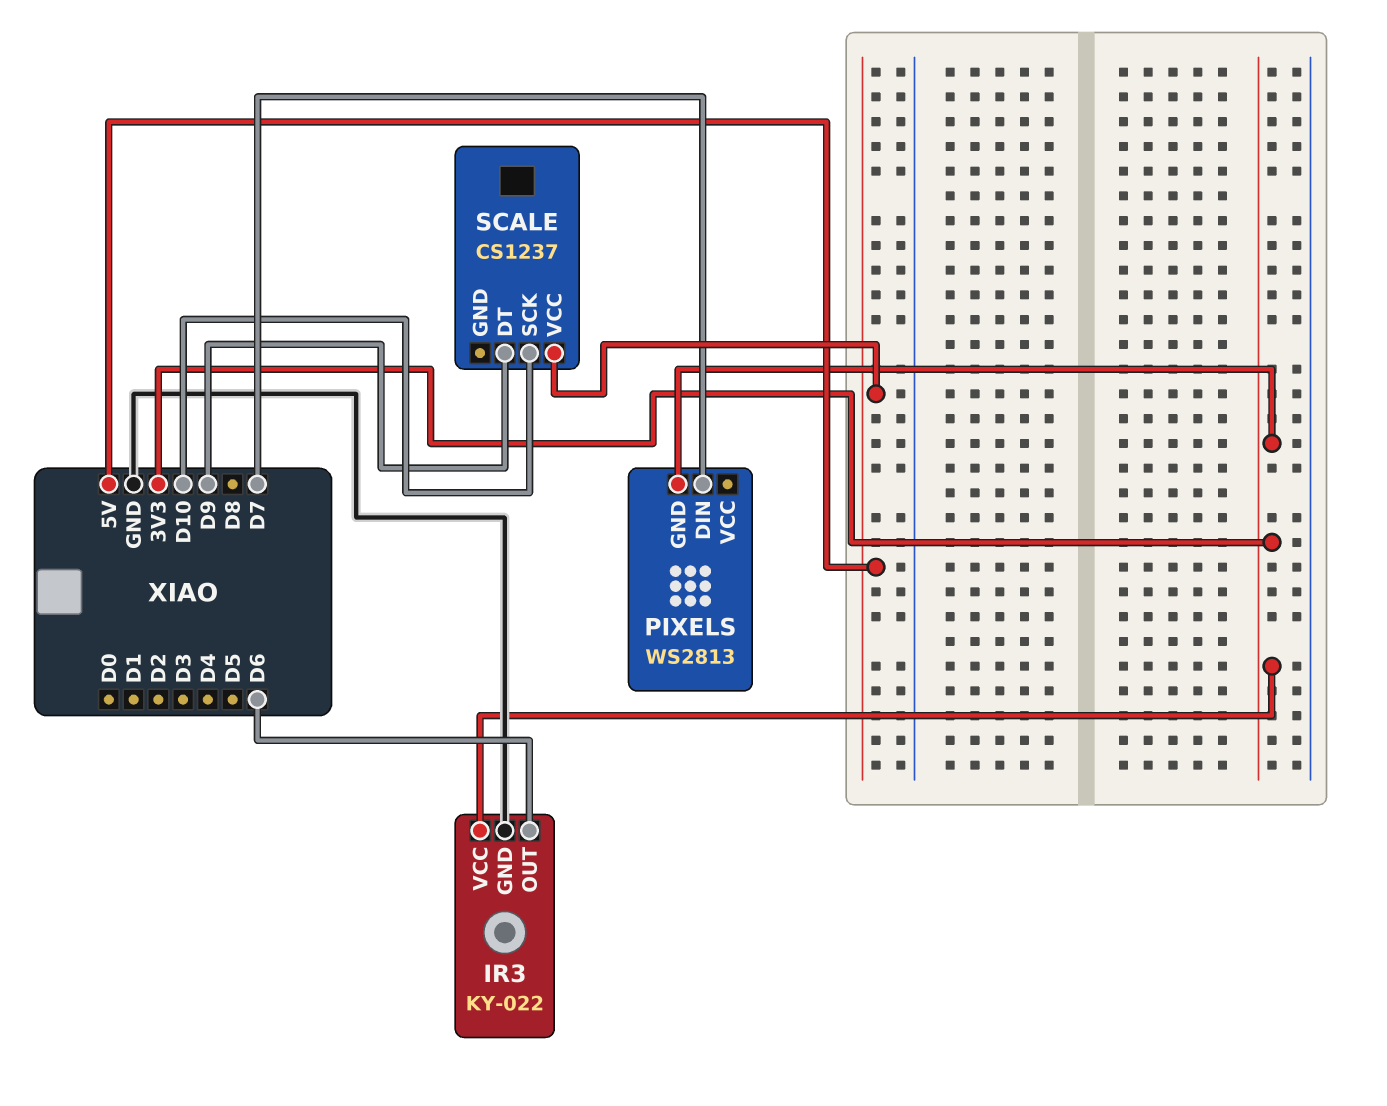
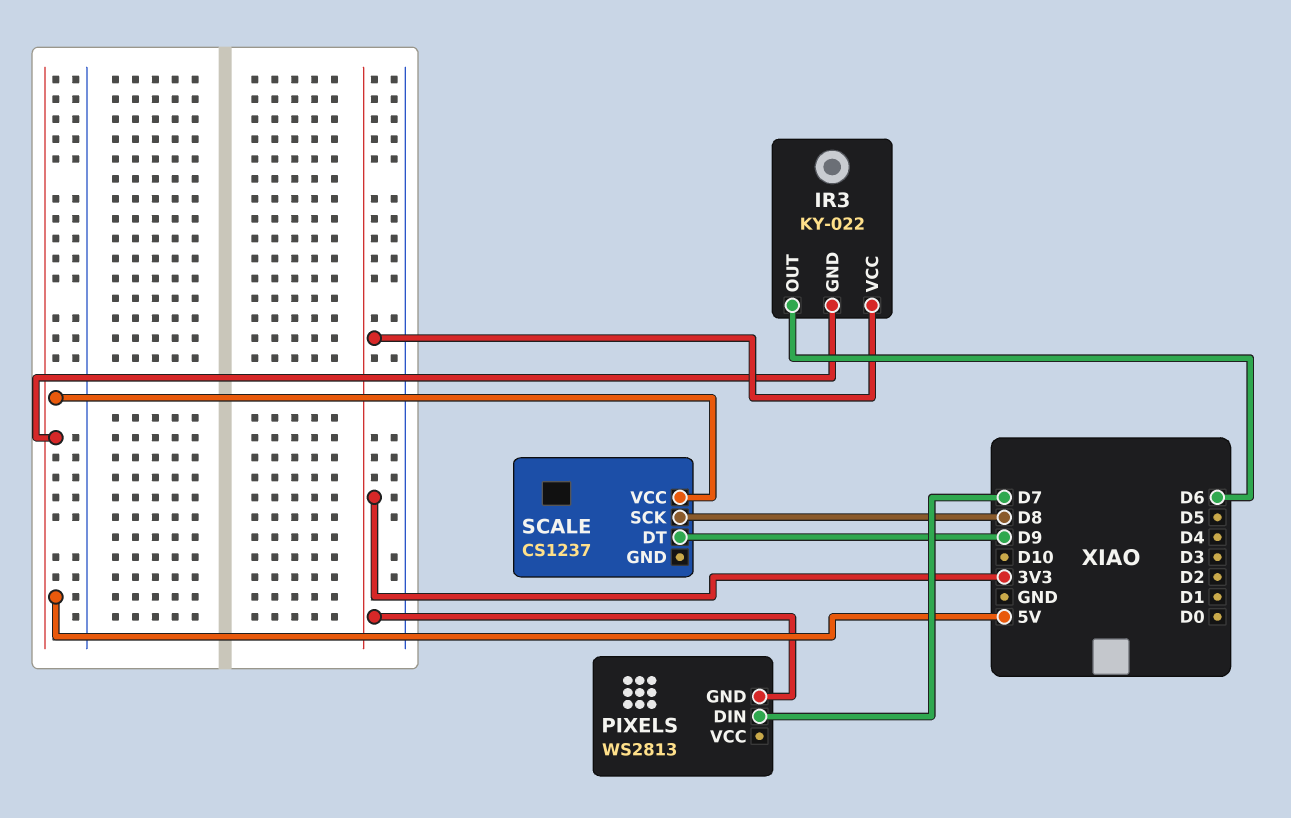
IR3 pin GND: GND -> 5V
SCALE pin SCK: D10 -> D8

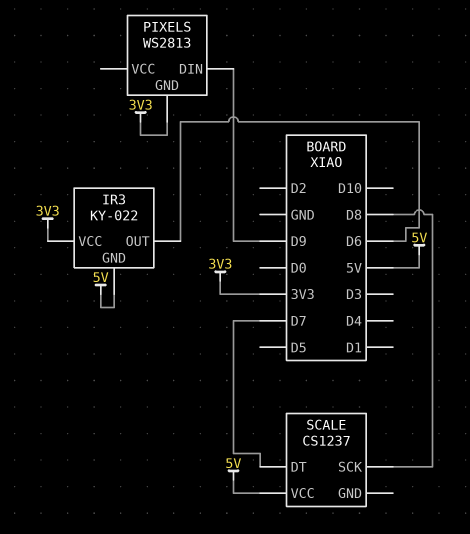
PIXELS pin DIN: D7 -> D9
SCALE pin DT: D9 -> D7

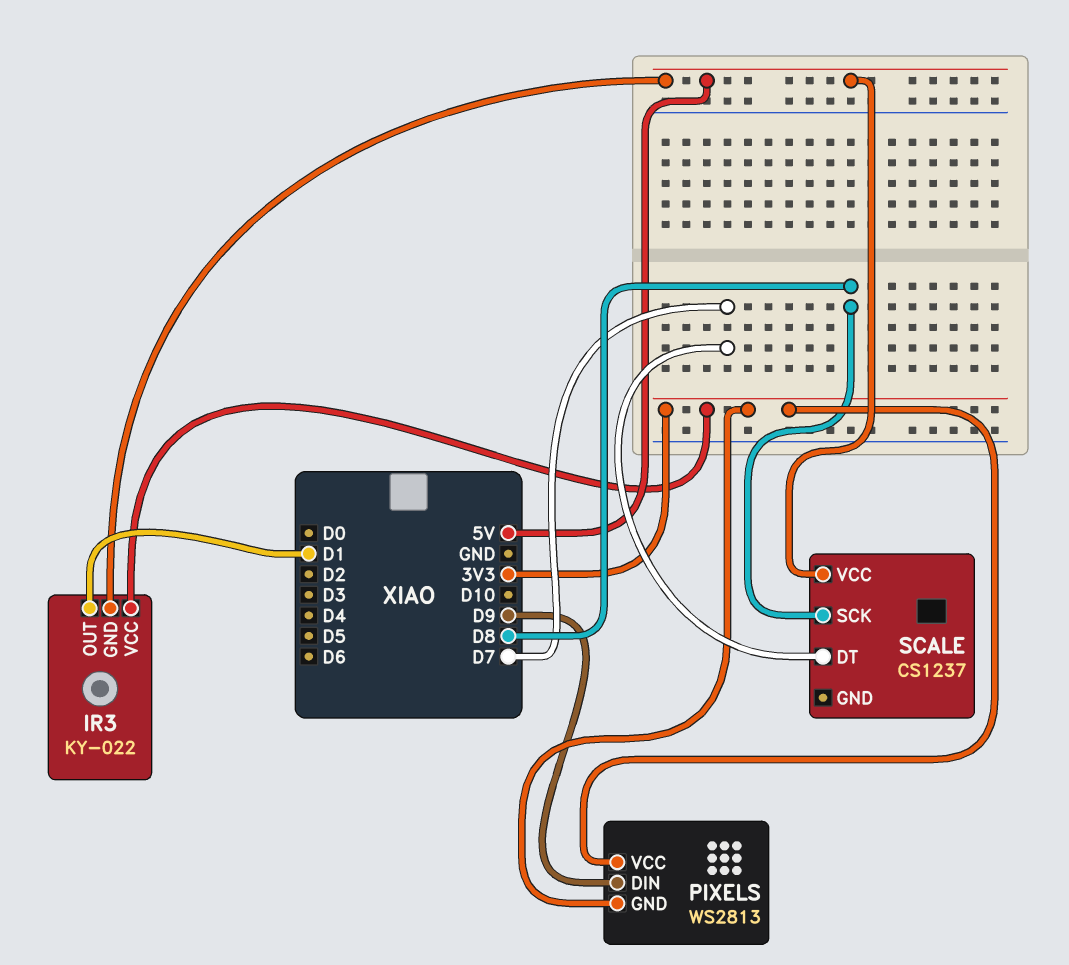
IR3 pin OUT: D6 -> D1
PIXELS pin VCC: none -> 3V3

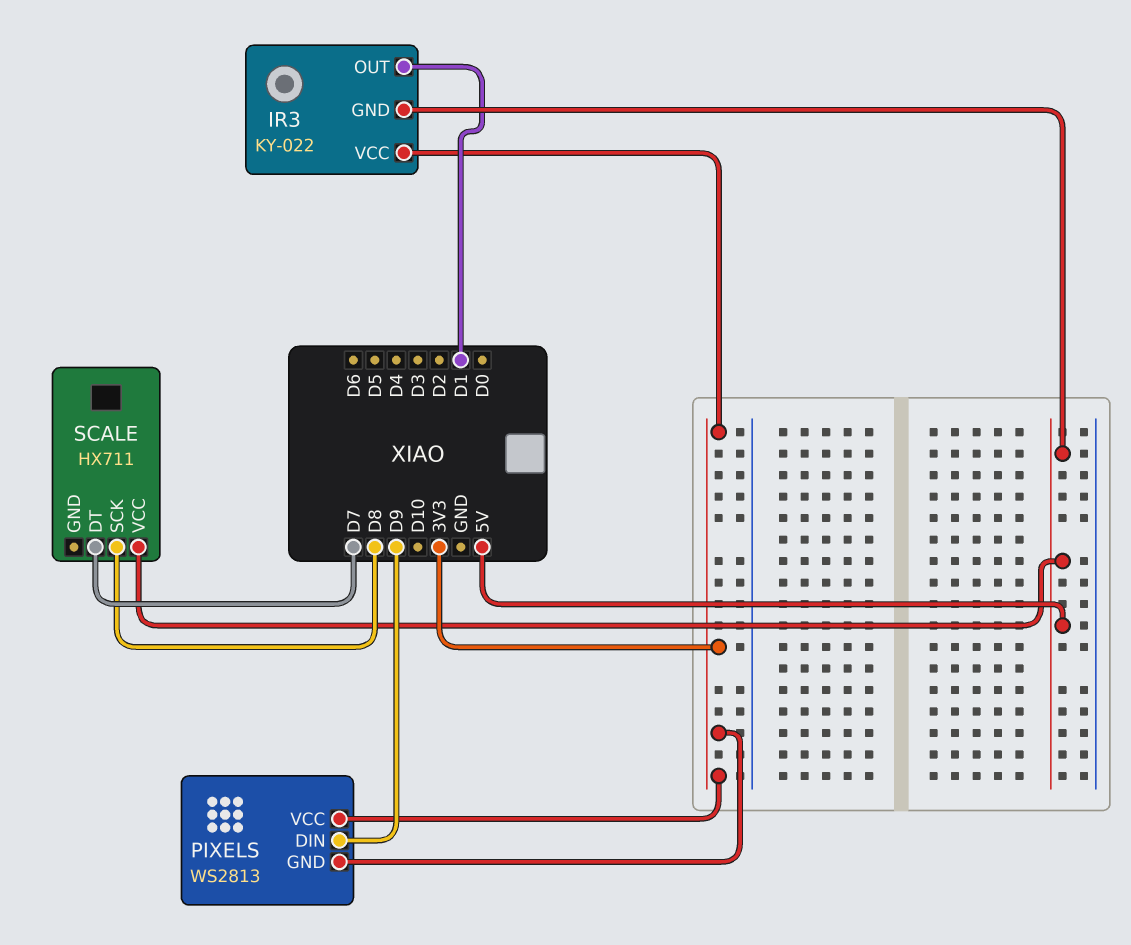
SCALE: CS1237 -> HX711

